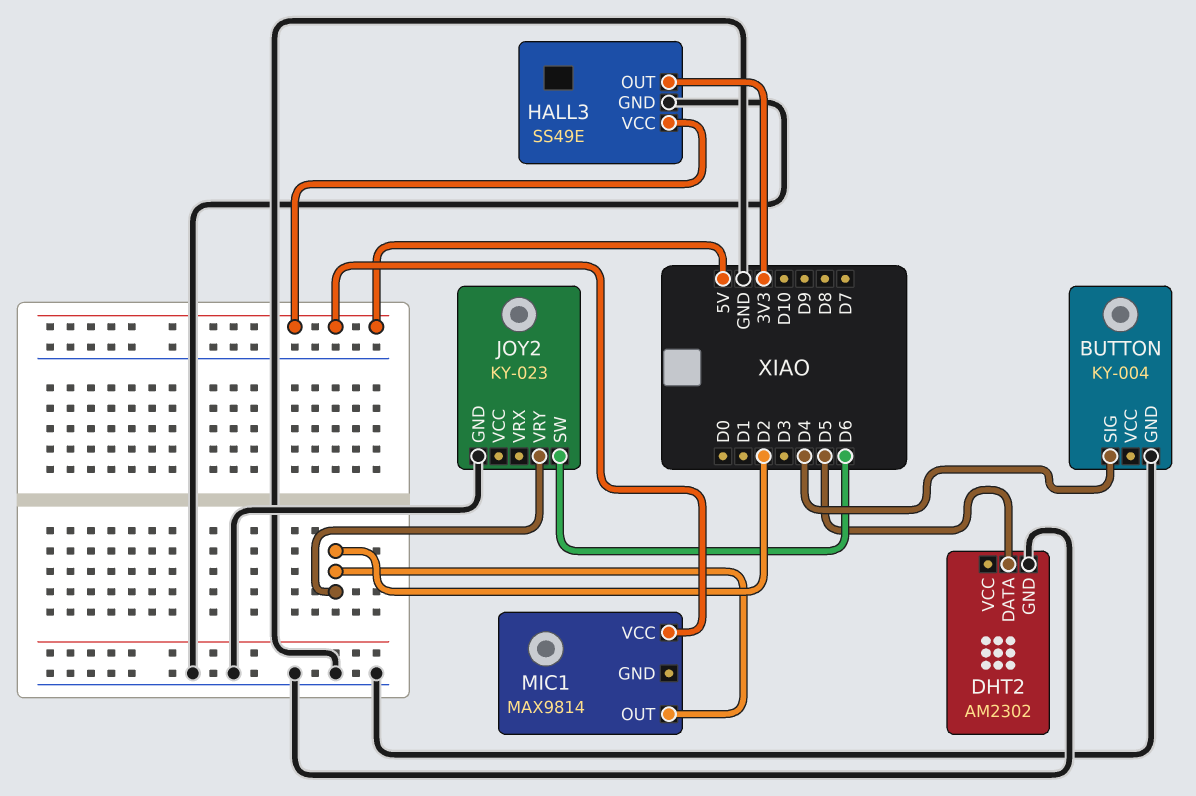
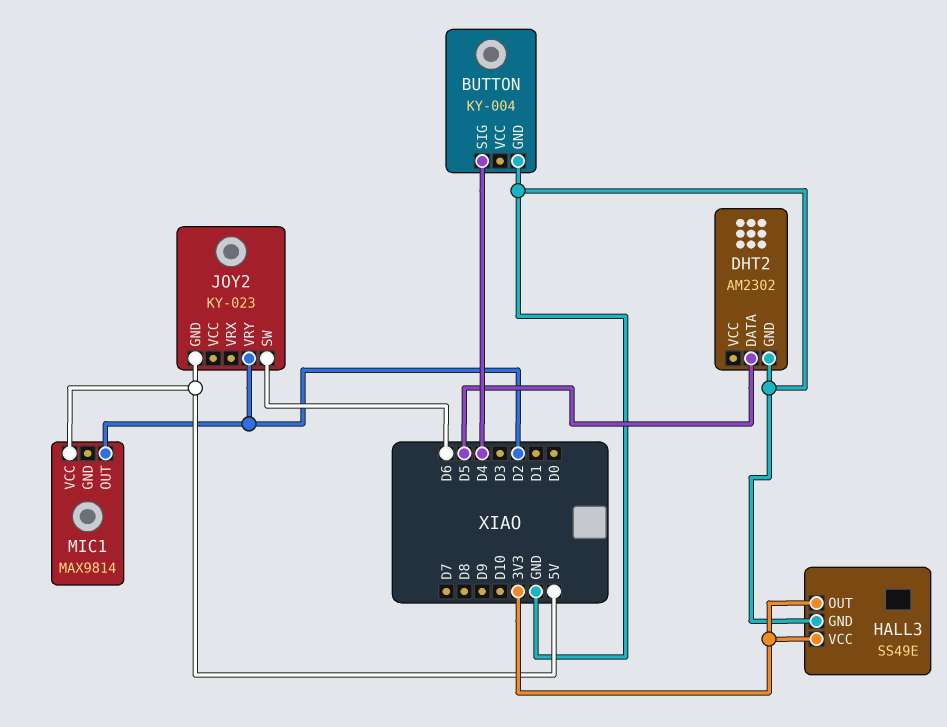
HALL3 pin VCC: 5V -> 3V3
JOY2 pin GND: GND -> 5V

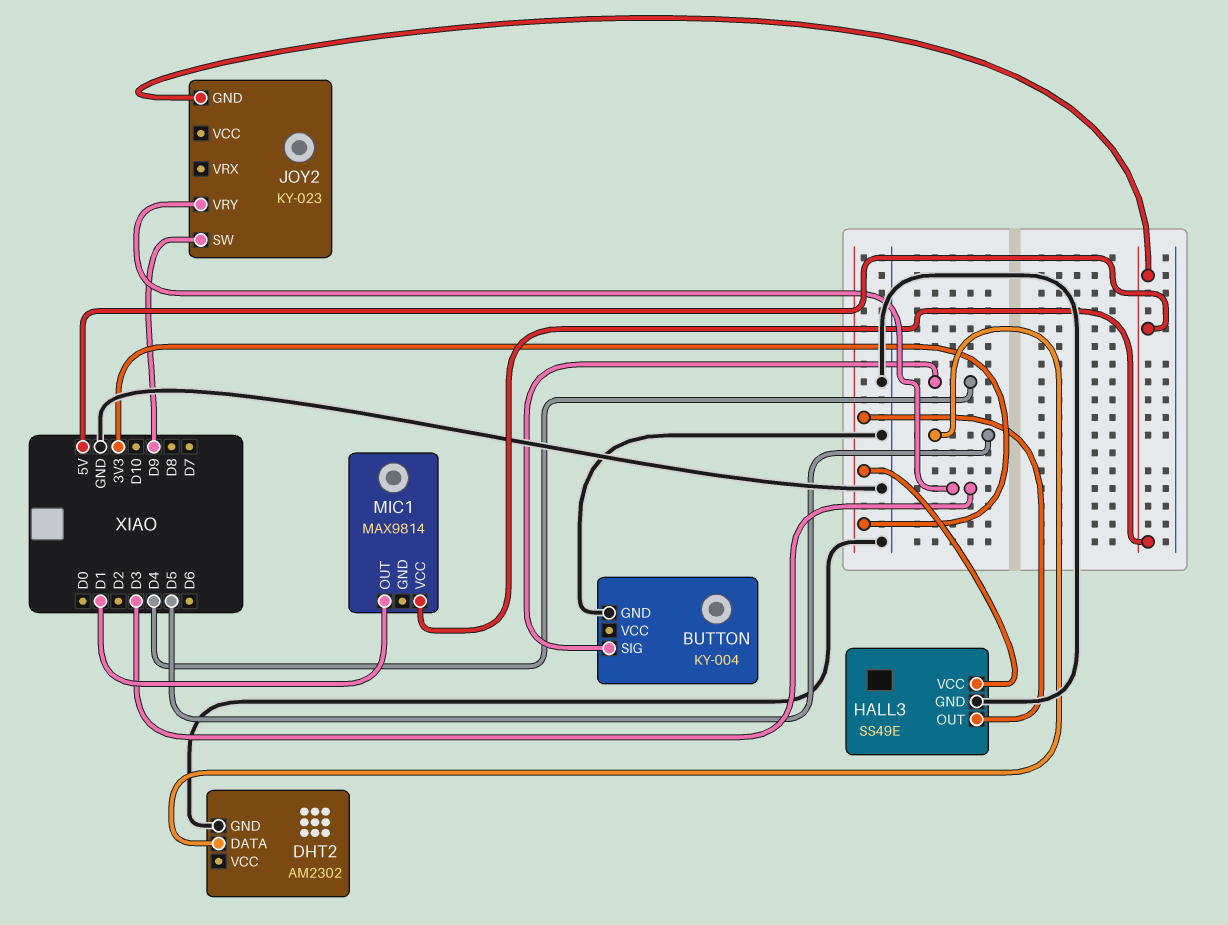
JOY2 pin SW: D6 -> D9
JOY2 pin VRY: D2 -> D3
MIC1 pin OUT: D2 -> D1

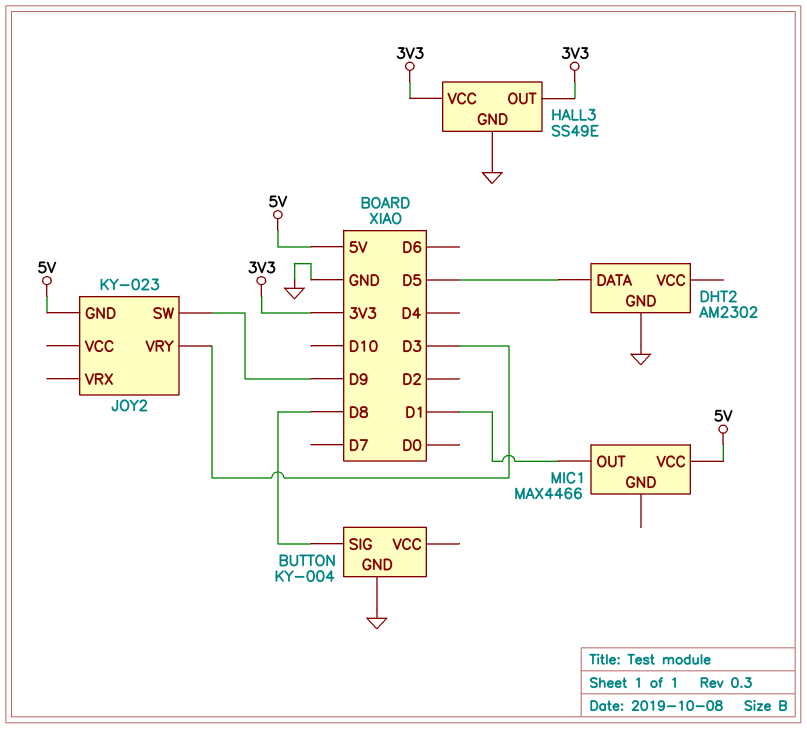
BUTTON pin SIG: D4 -> D8
MIC1: MAX9814 -> MAX4466

